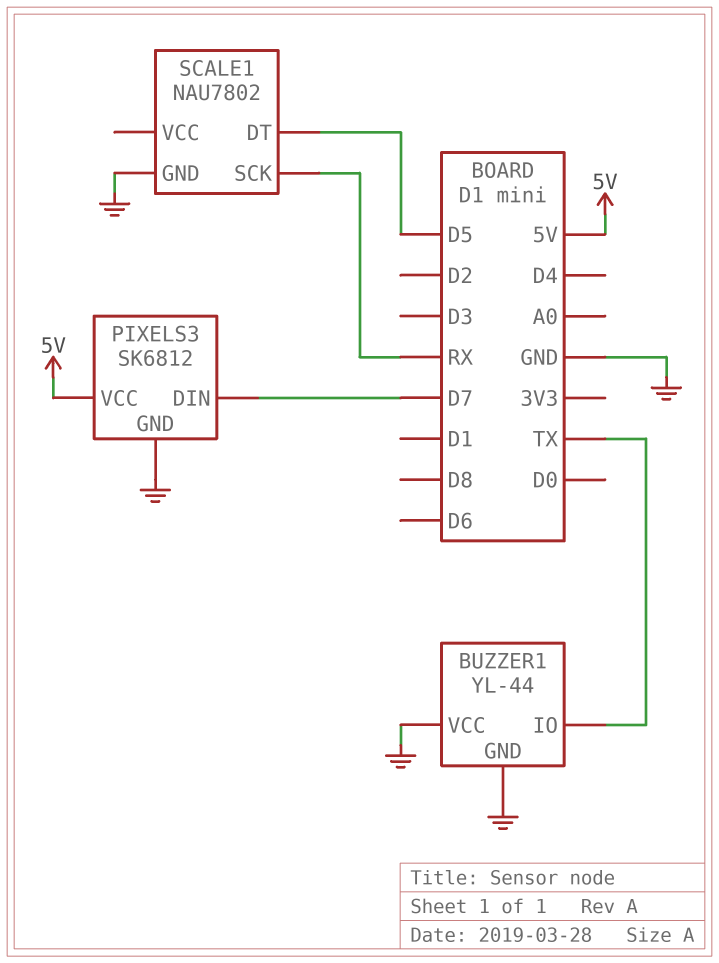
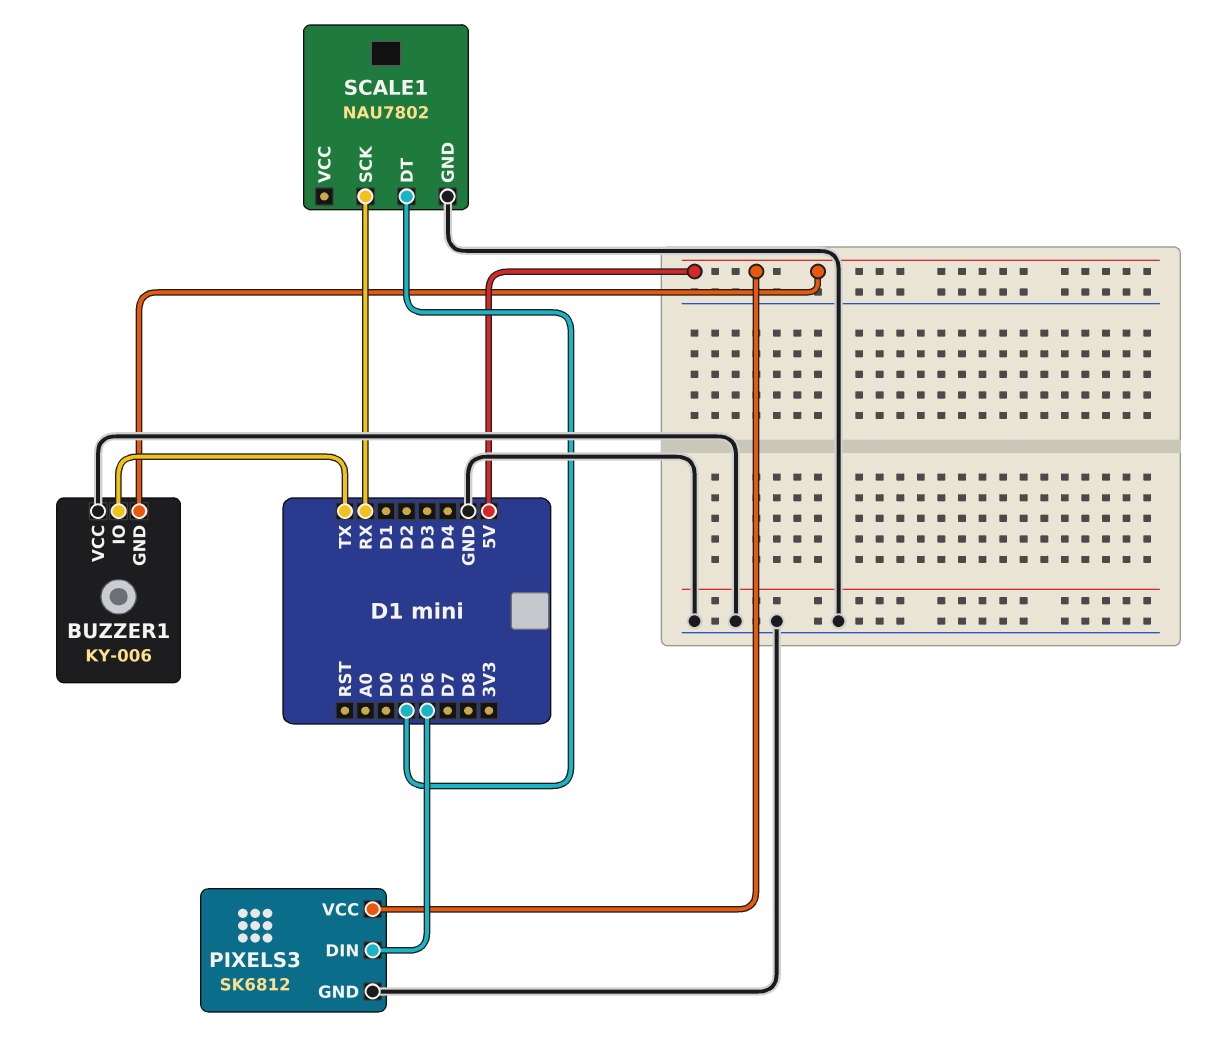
BUZZER1: YL-44 -> KY-006
BUZZER1 pin GND: GND -> 5V
PIXELS3 pin DIN: D7 -> D6

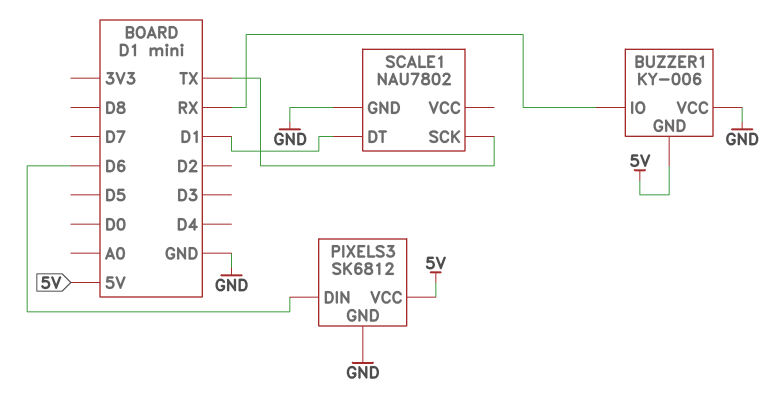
BUZZER1 pin IO: TX -> RX
SCALE1 pin DT: D5 -> D1
SCALE1 pin SCK: RX -> TX

